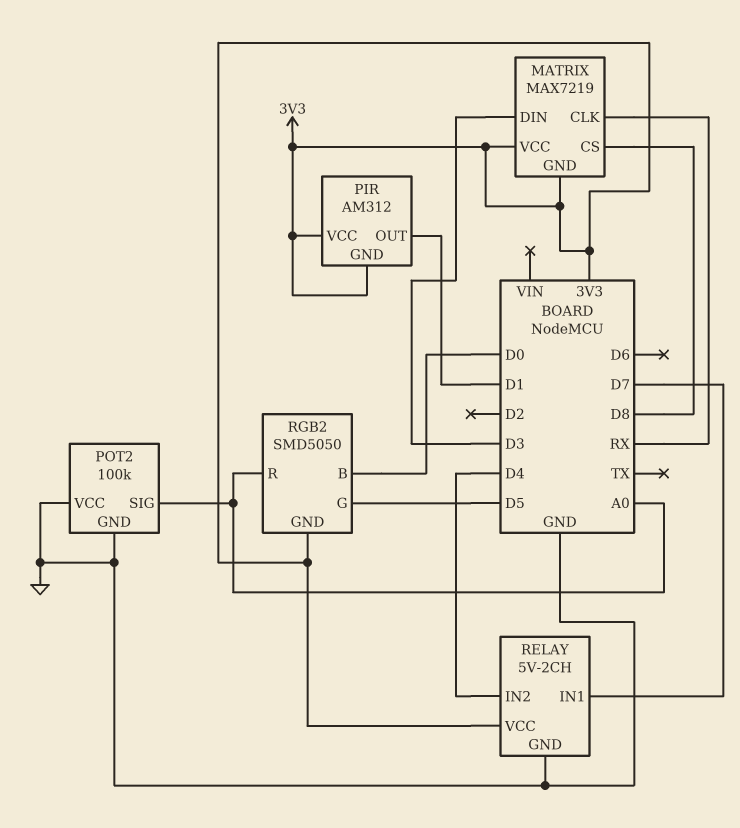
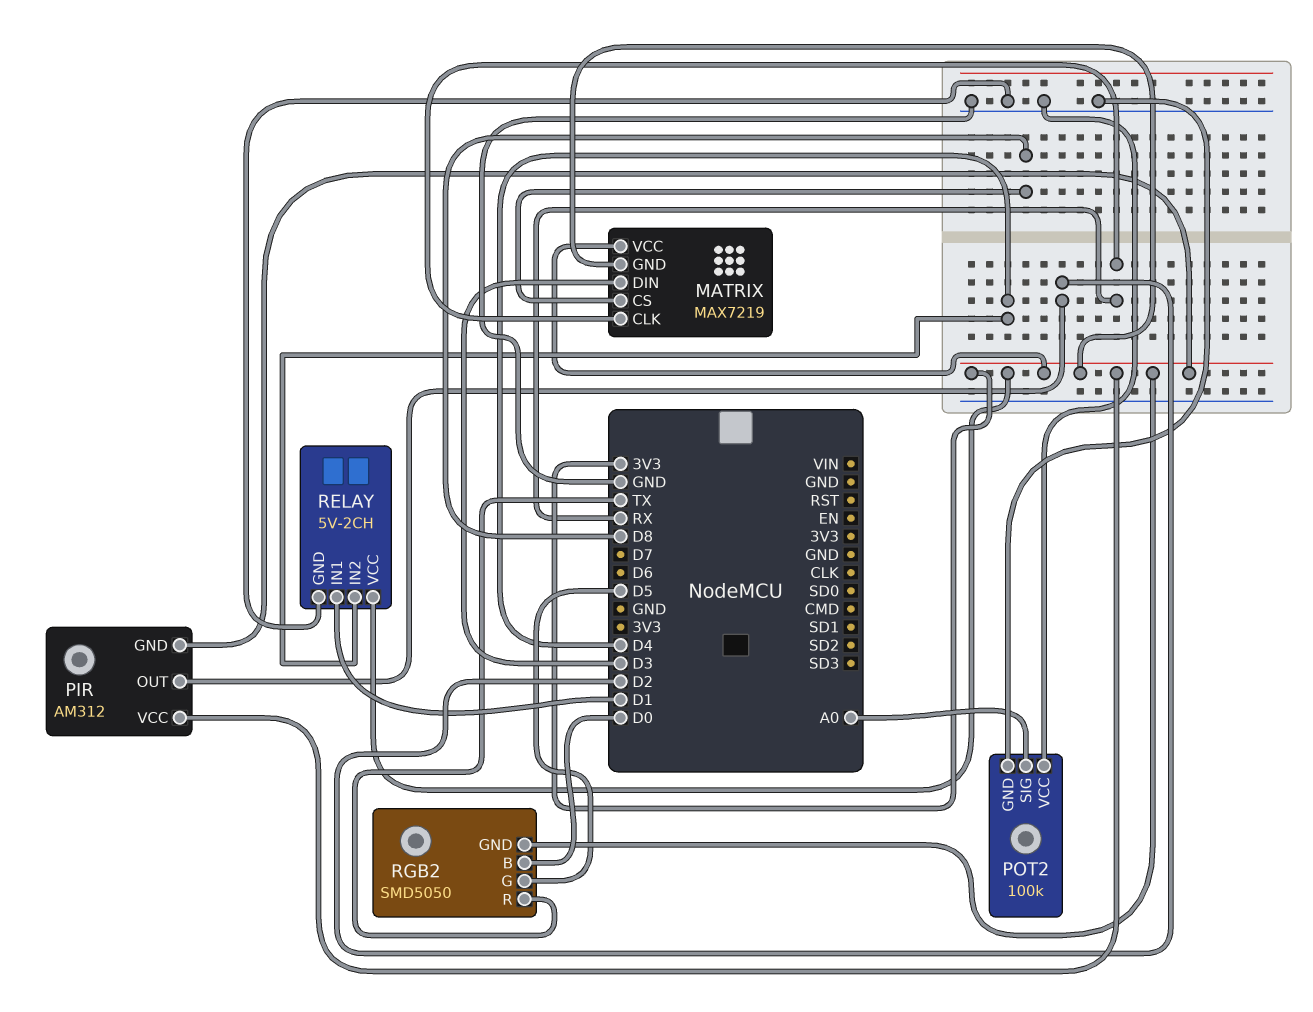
PIR pin OUT: D1 -> D2
RELAY pin IN1: D7 -> D1
RGB2 pin R: A0 -> TX

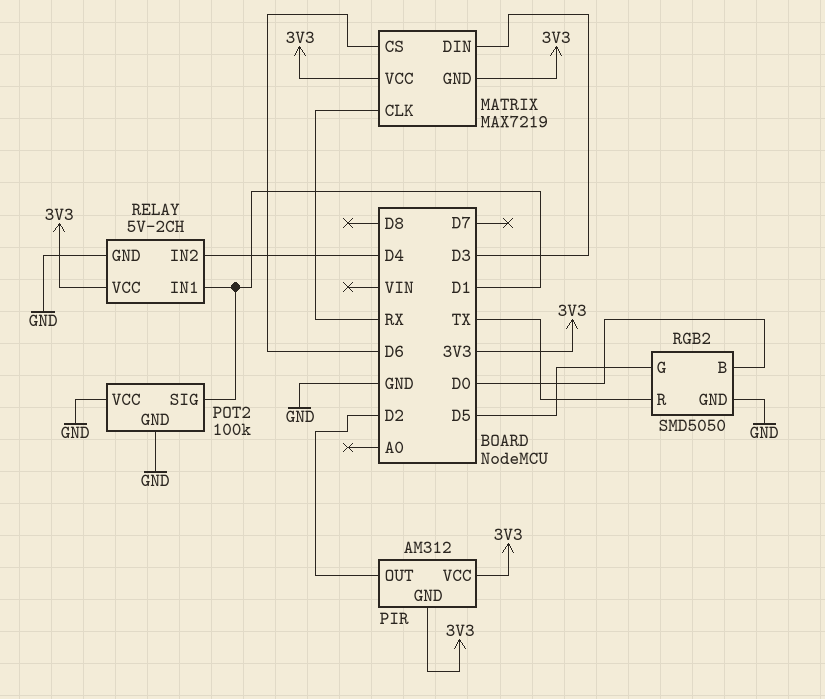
MATRIX pin CS: D8 -> D6
POT2 pin SIG: A0 -> D1
RGB2 pin GND: 3V3 -> GND

